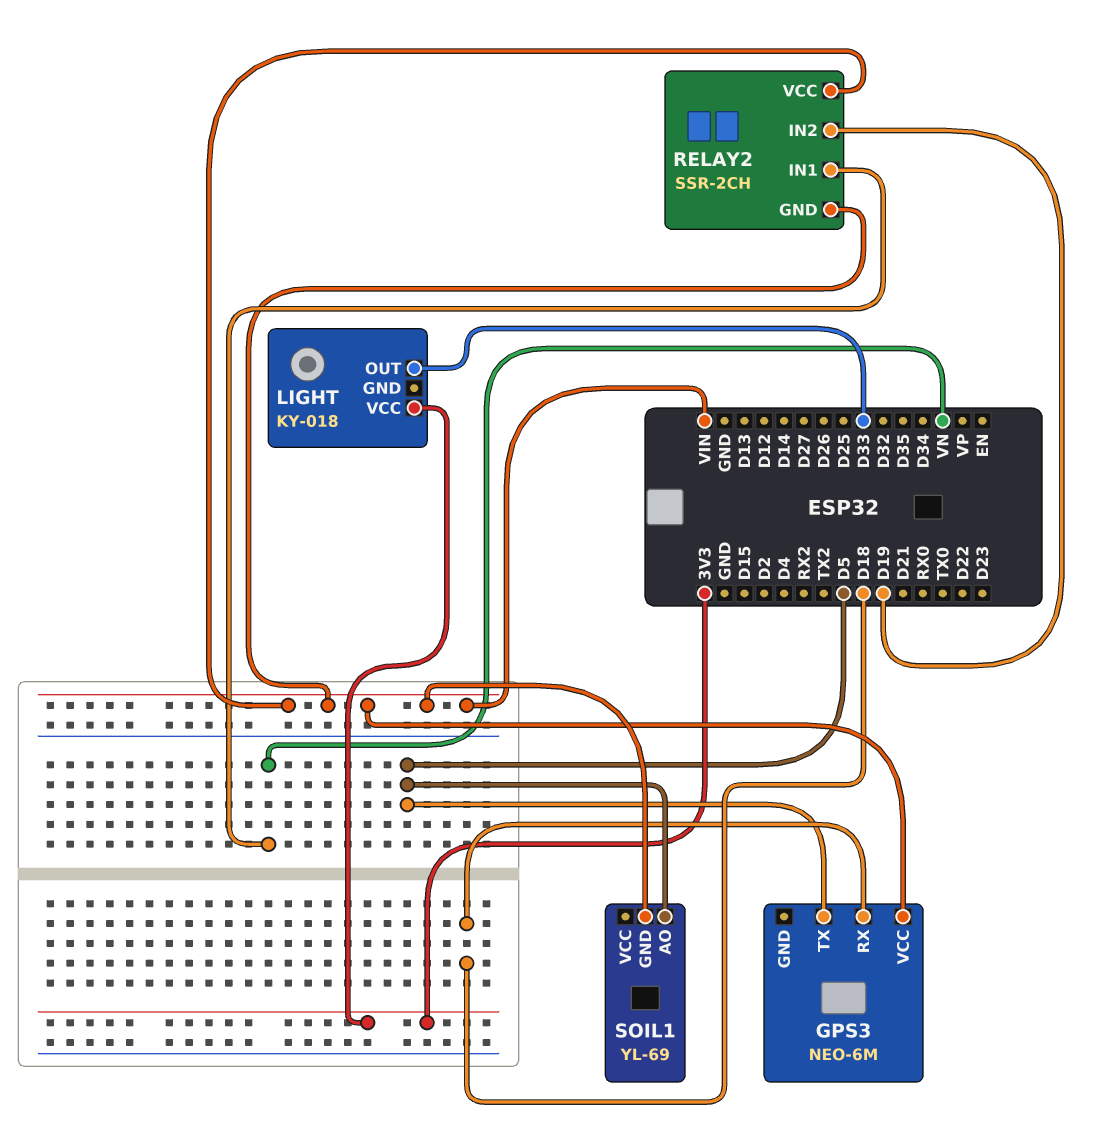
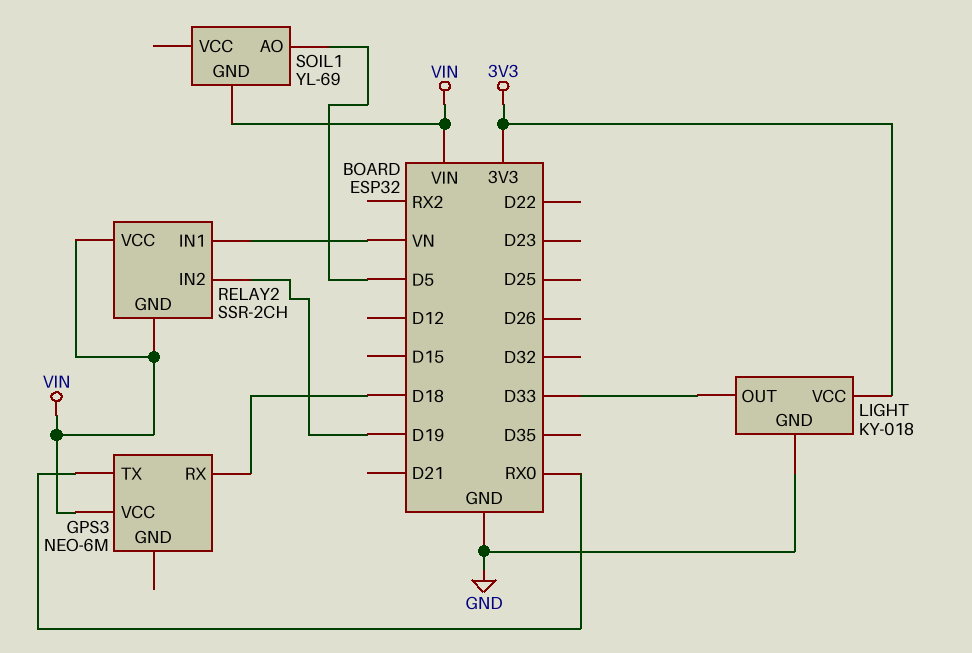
GPS3 pin TX: D5 -> RX0
LIGHT pin GND: none -> GND

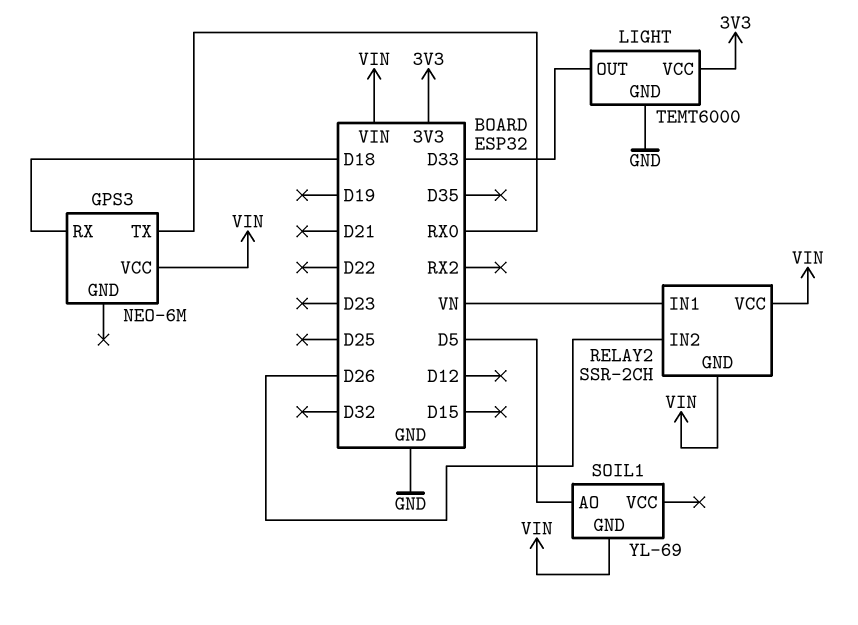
LIGHT: KY-018 -> TEMT6000
RELAY2 pin IN2: D19 -> D26

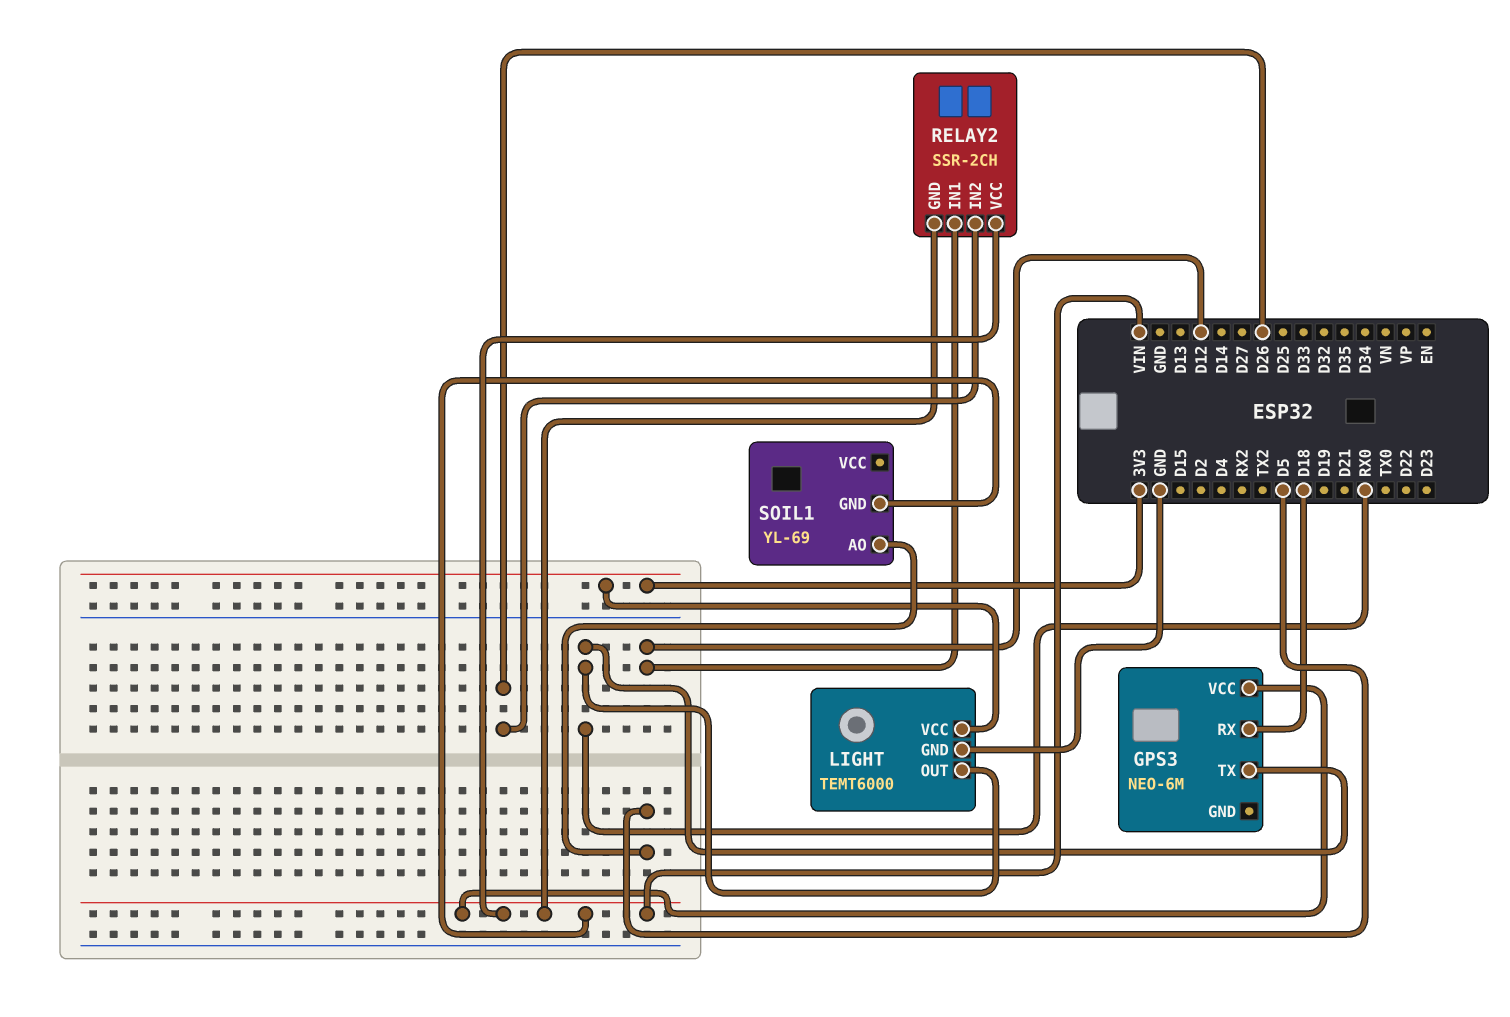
LIGHT pin OUT: D33 -> RX0
RELAY2 pin IN1: VN -> D12

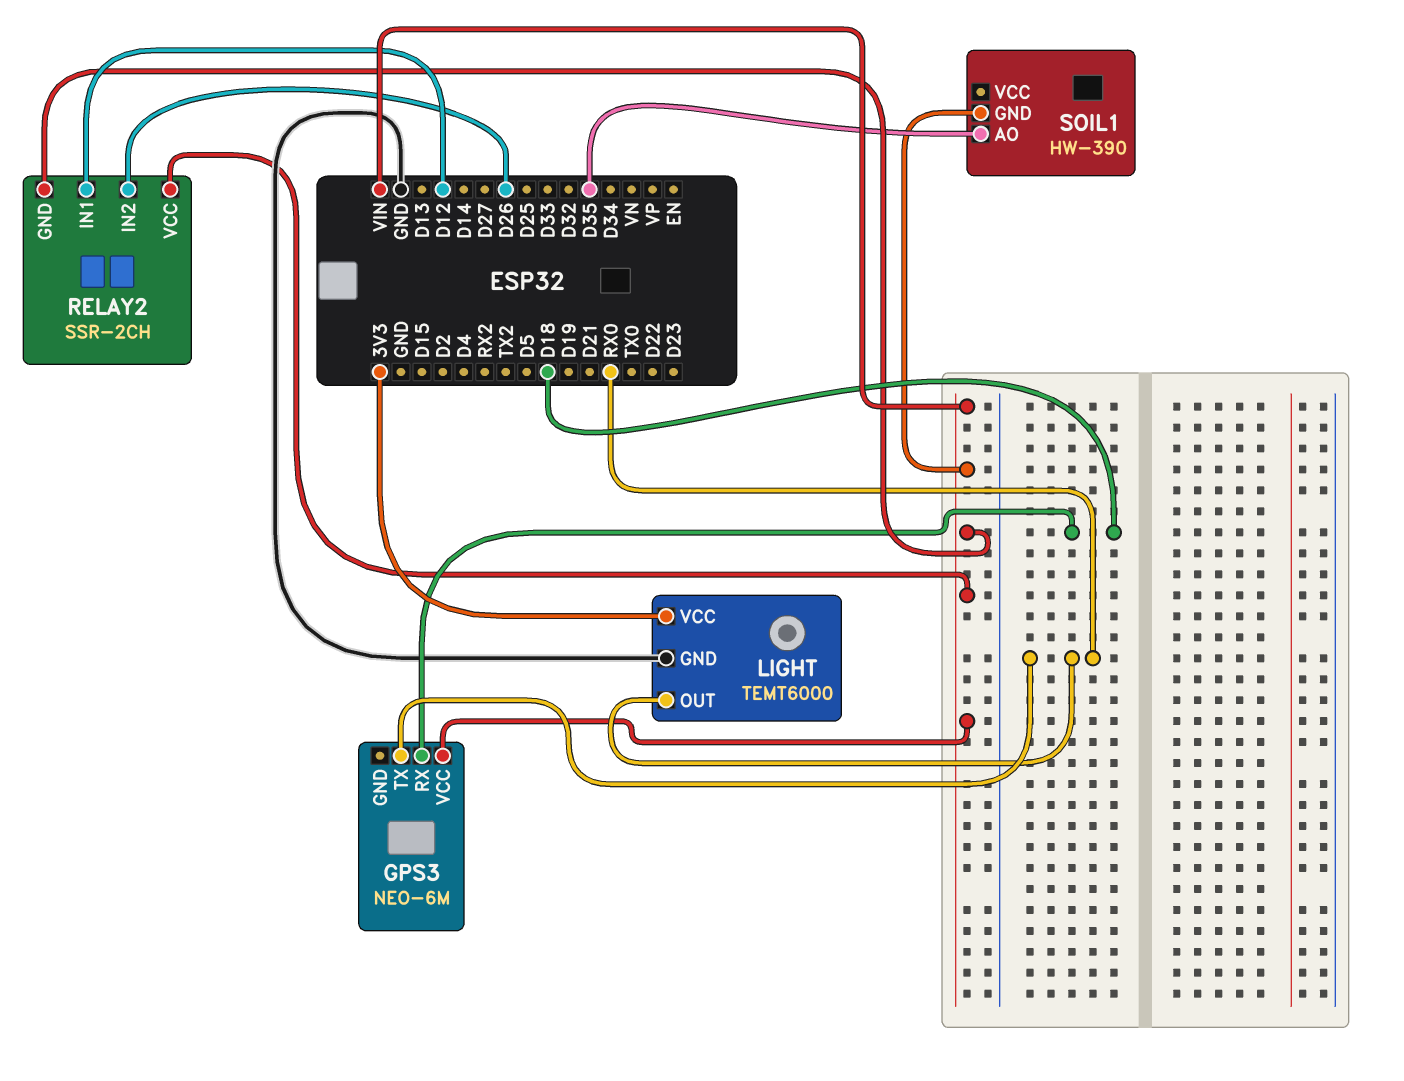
SOIL1: YL-69 -> HW-390
SOIL1 pin AO: D5 -> D35

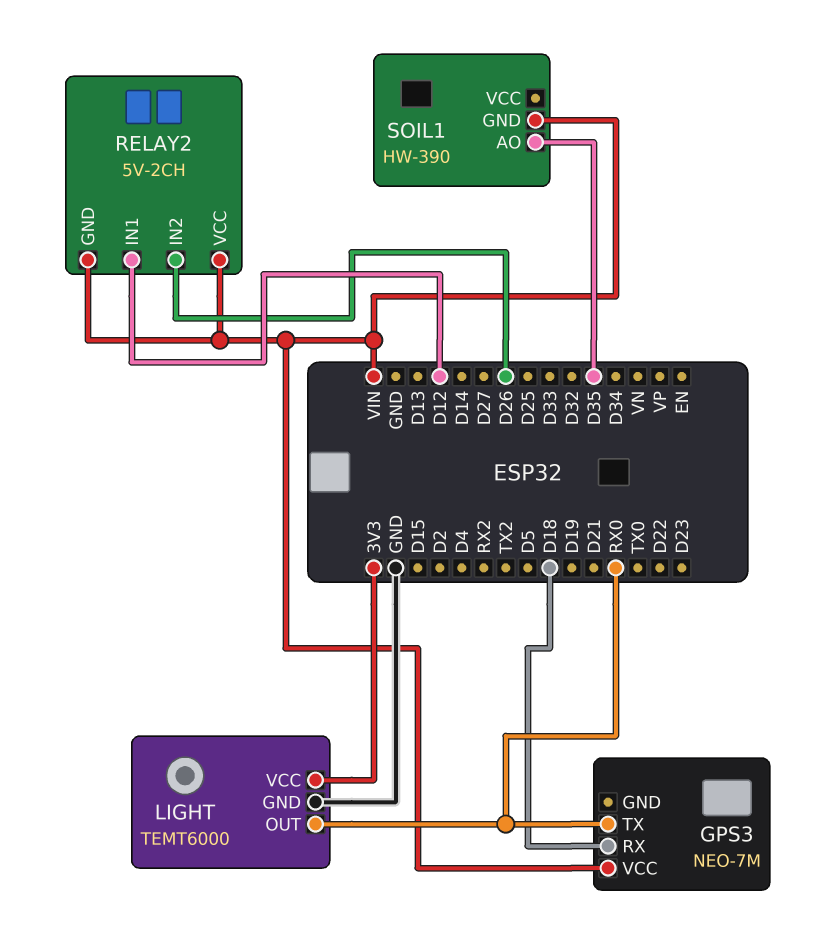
GPS3: NEO-6M -> NEO-7M
RELAY2: SSR-2CH -> 5V-2CH

